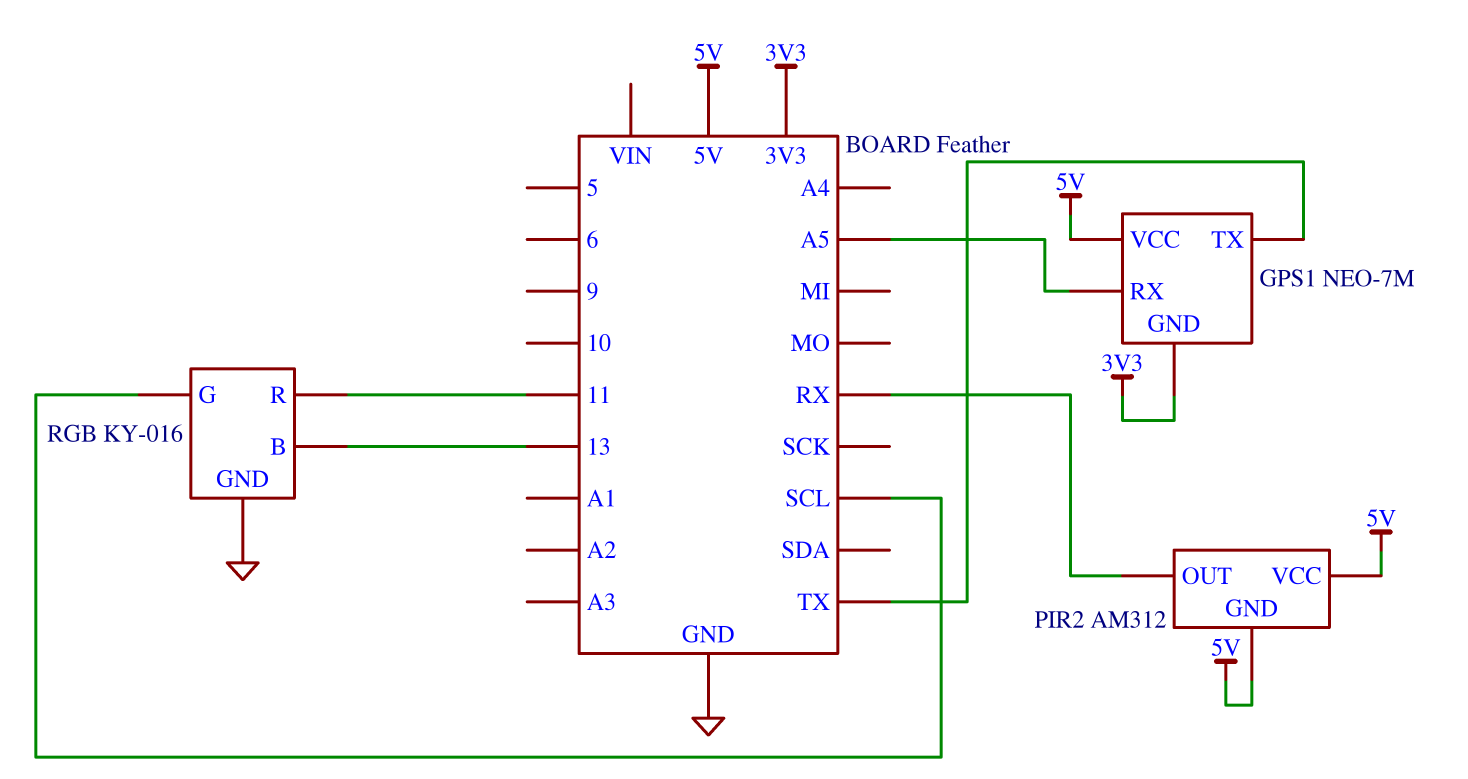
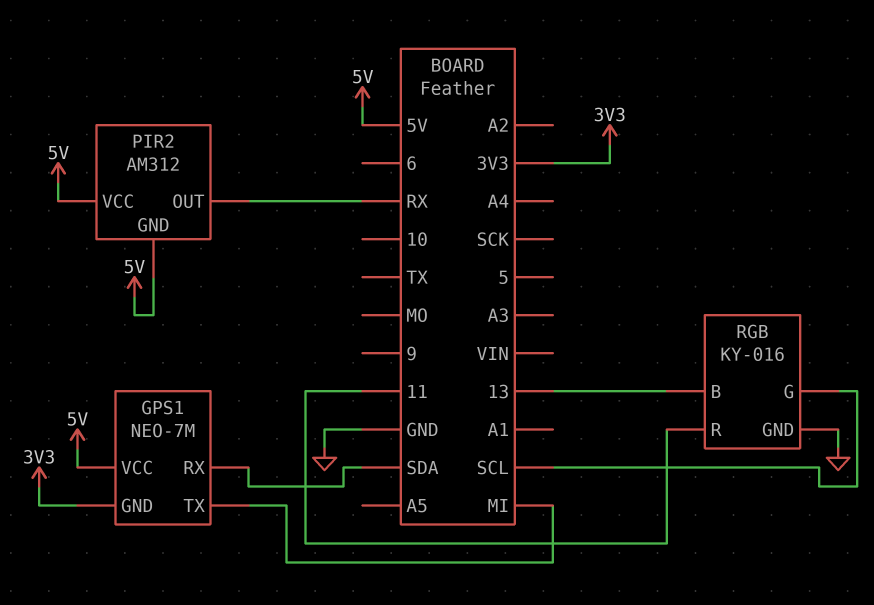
GPS1 pin RX: A5 -> SDA
GPS1 pin TX: TX -> MI

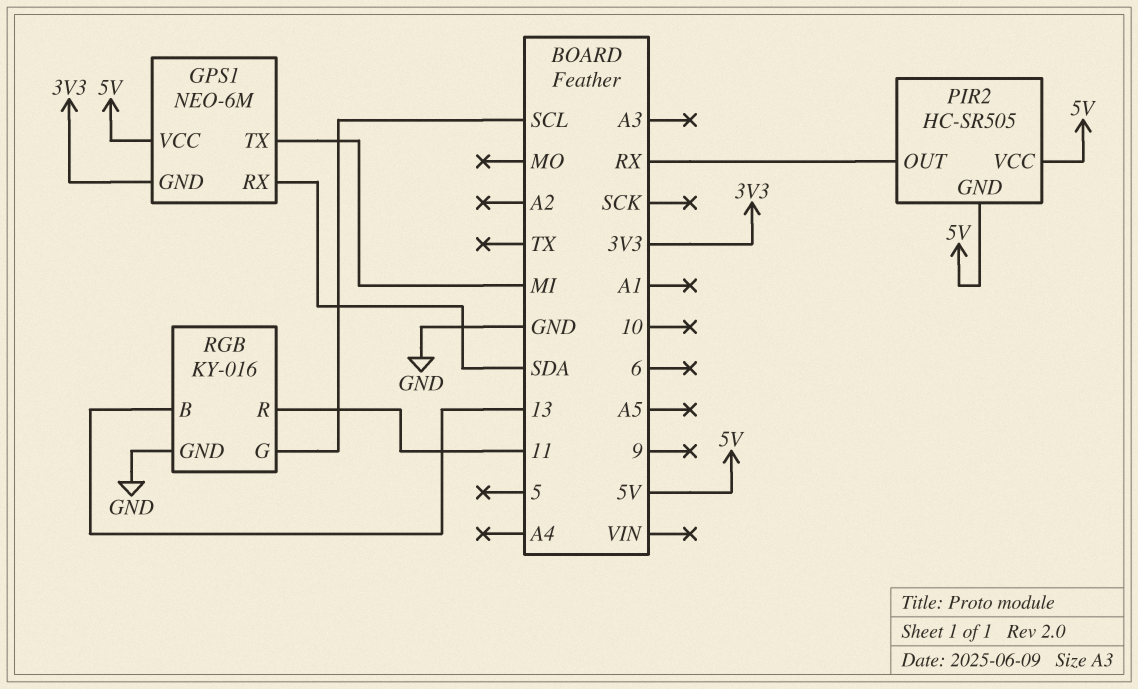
GPS1: NEO-7M -> NEO-6M
PIR2: AM312 -> HC-SR505

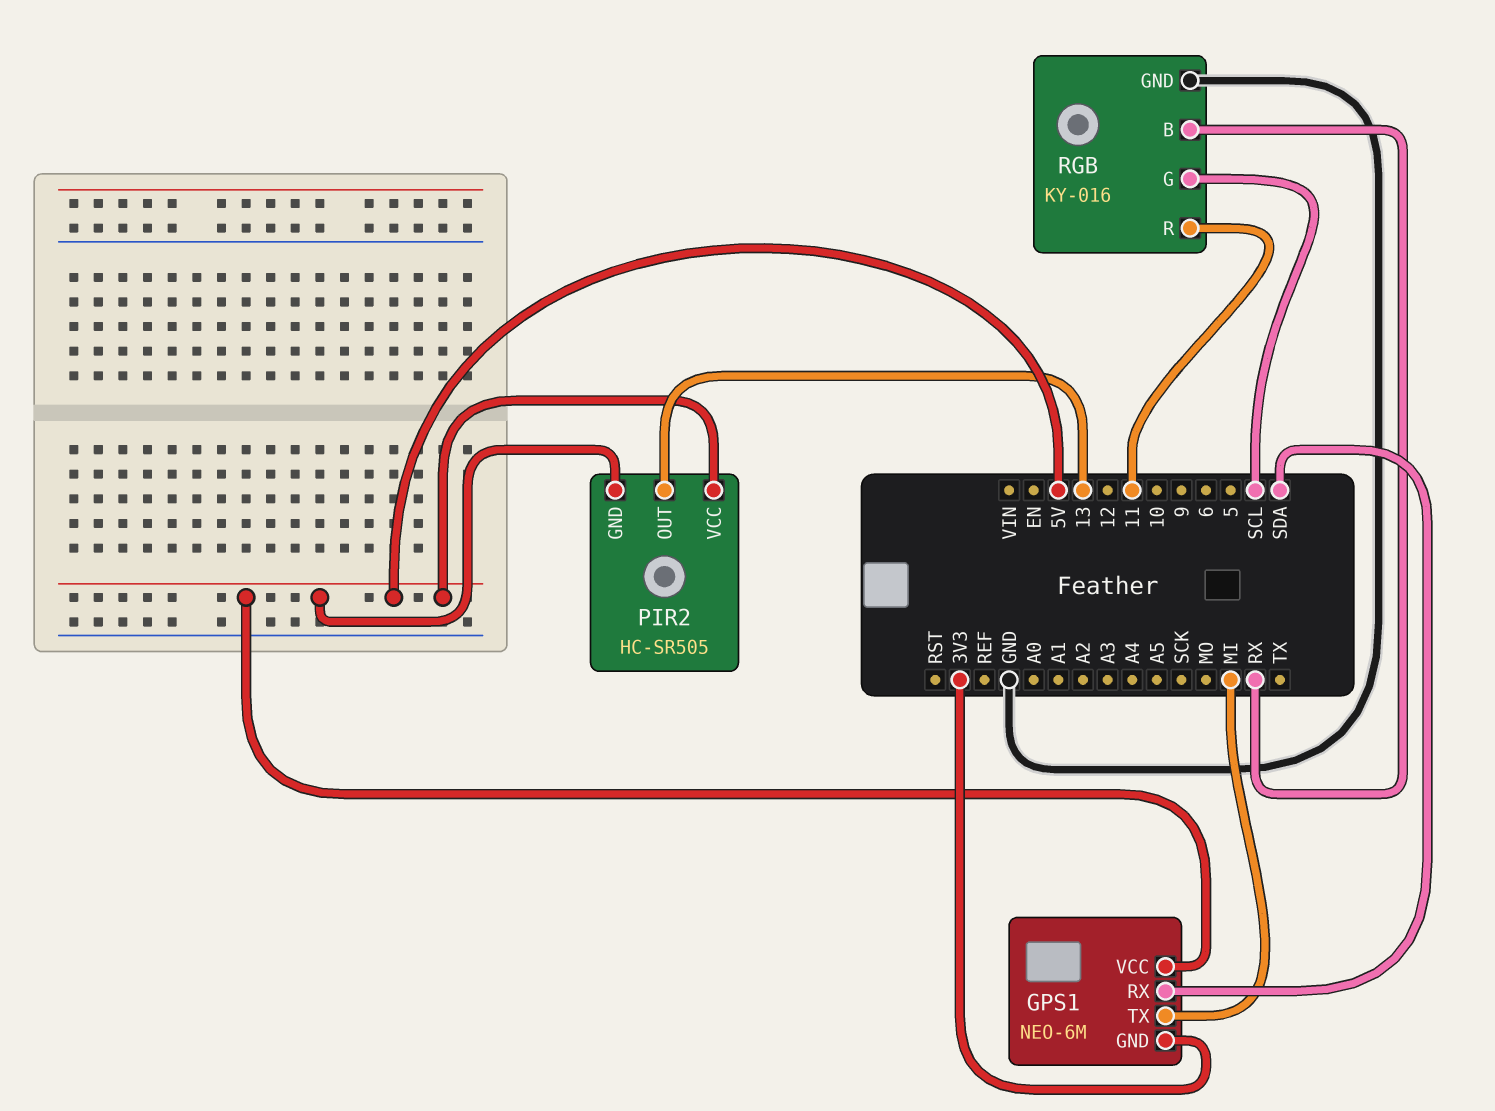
PIR2 pin OUT: RX -> 13
RGB pin B: 13 -> RX

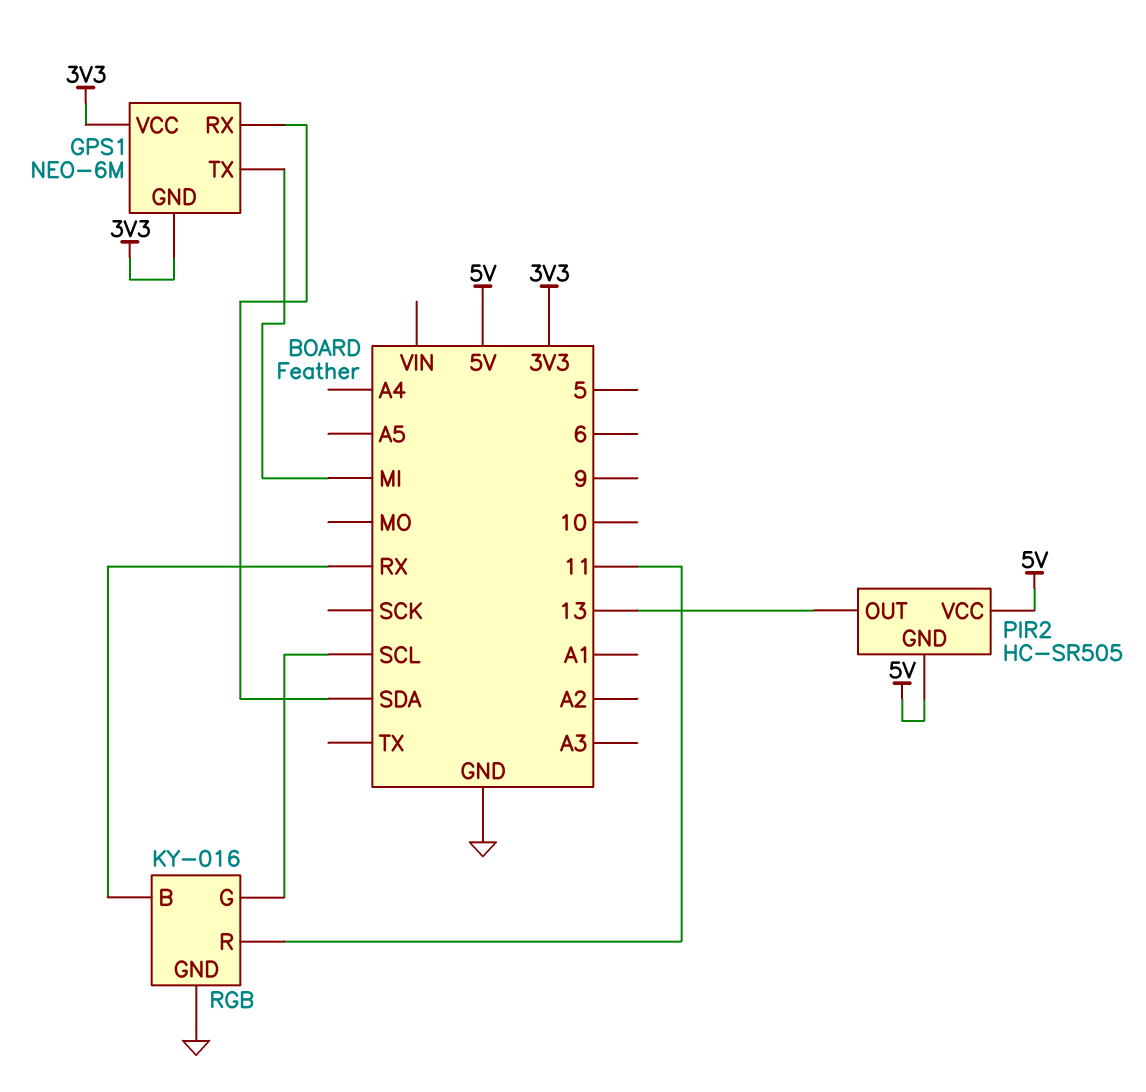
GPS1 pin VCC: 5V -> 3V3

